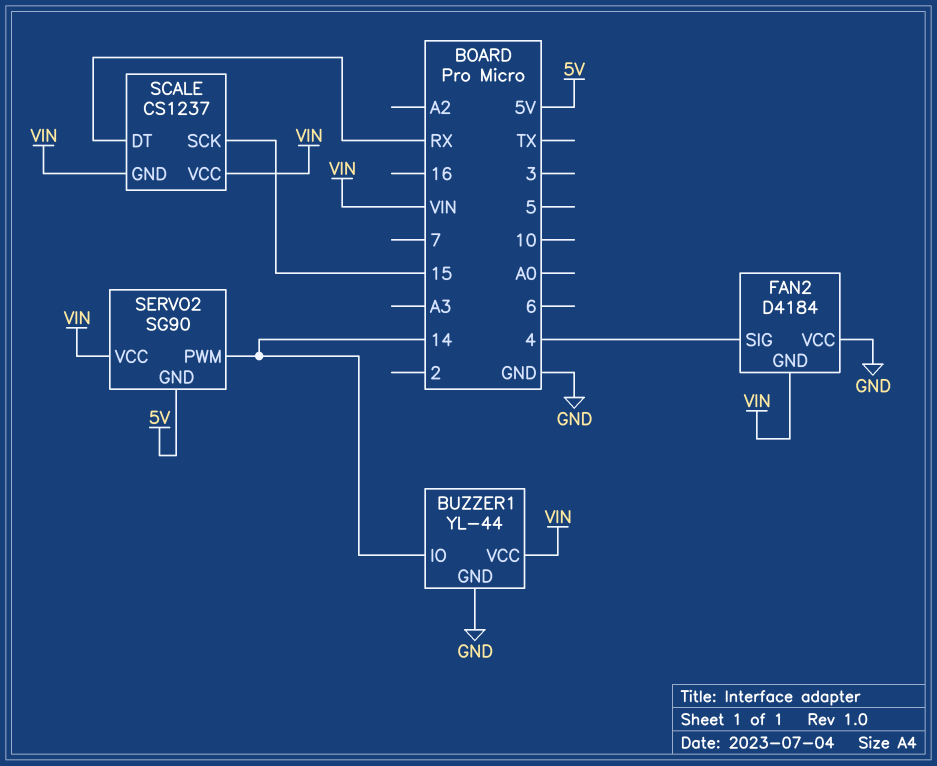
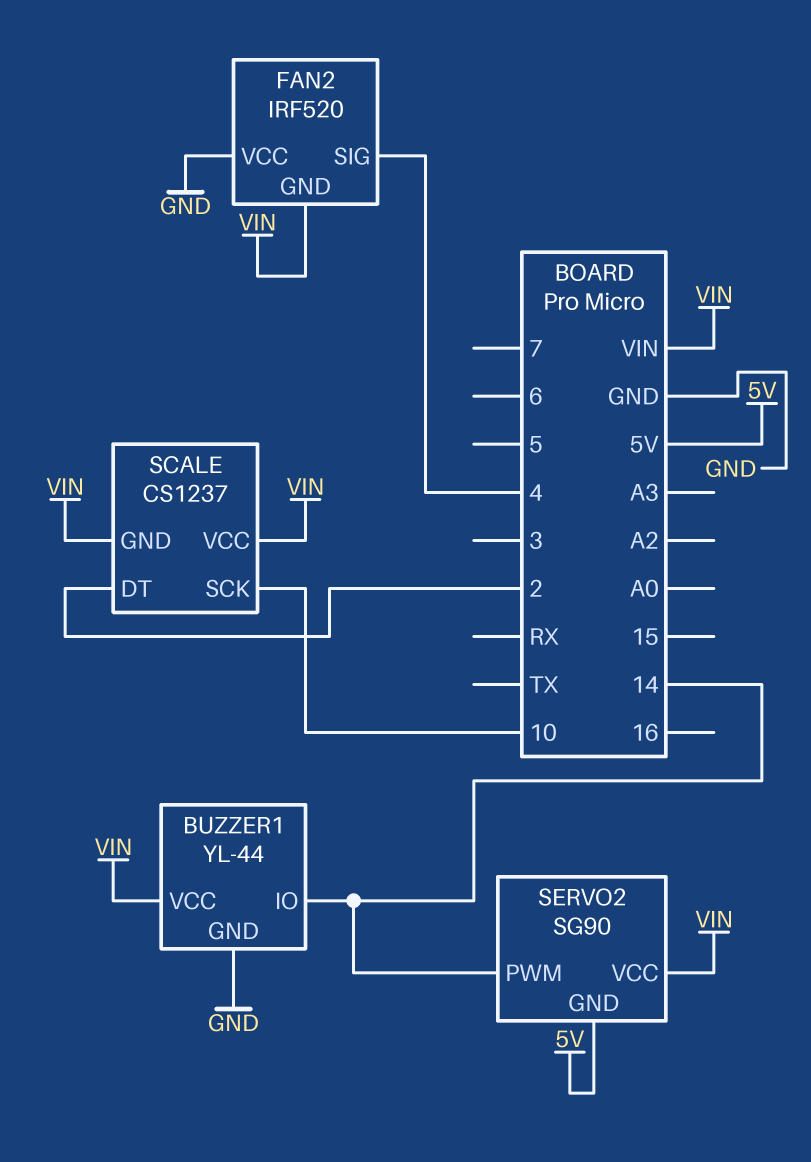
FAN2: D4184 -> IRF520
SCALE pin DT: RX -> 2
SCALE pin SCK: 15 -> 10

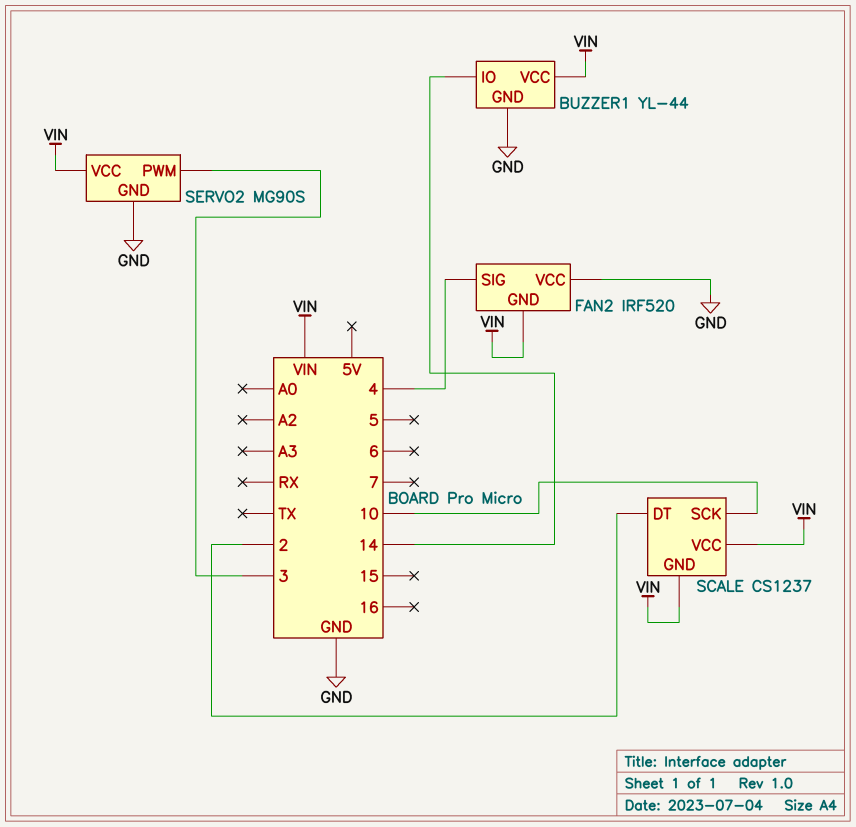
SERVO2: SG90 -> MG90S
SERVO2 pin GND: 5V -> GND
SERVO2 pin PWM: 14 -> 3

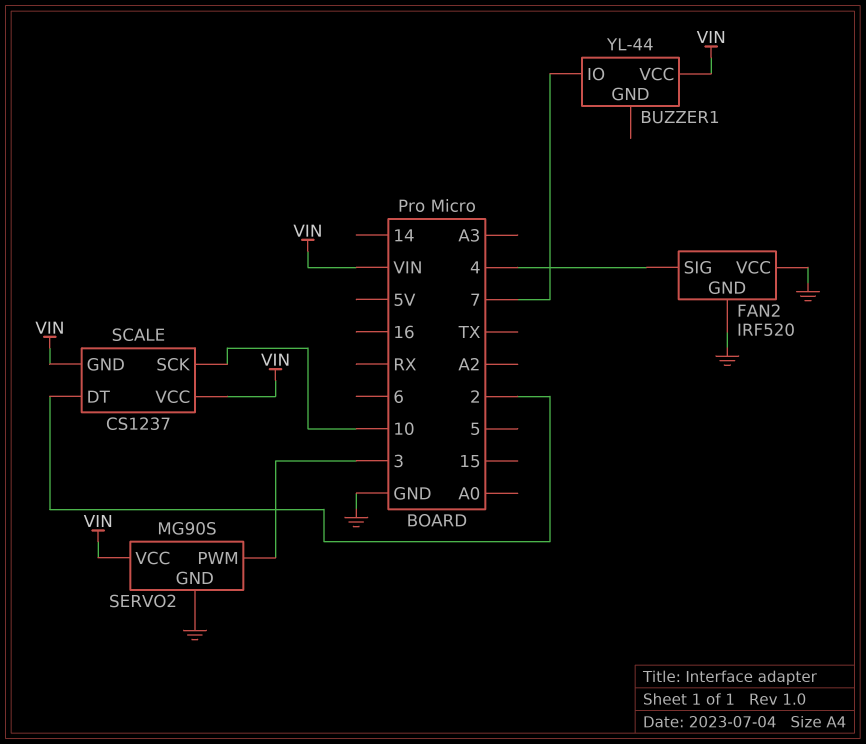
BUZZER1 pin GND: GND -> none
BUZZER1 pin IO: 14 -> 7
FAN2 pin GND: VIN -> GND

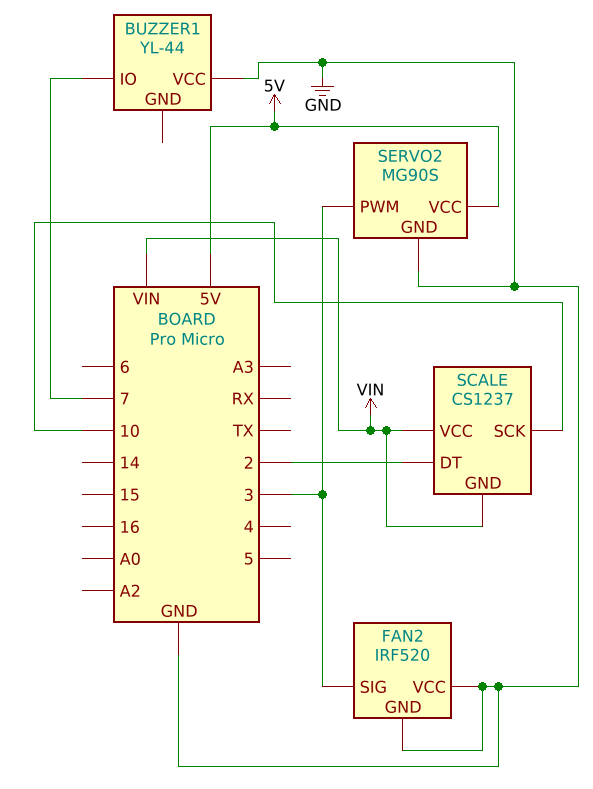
BUZZER1 pin VCC: VIN -> GND
FAN2 pin SIG: 4 -> 3
SERVO2 pin VCC: VIN -> 5V

